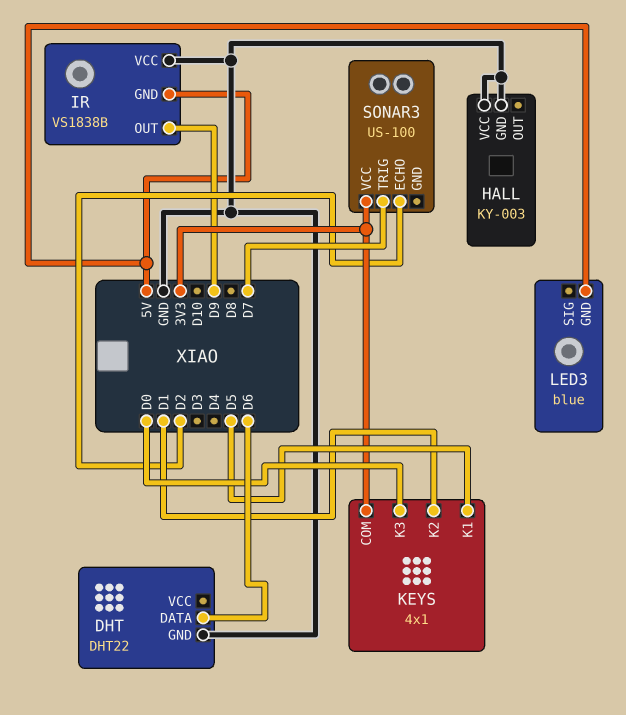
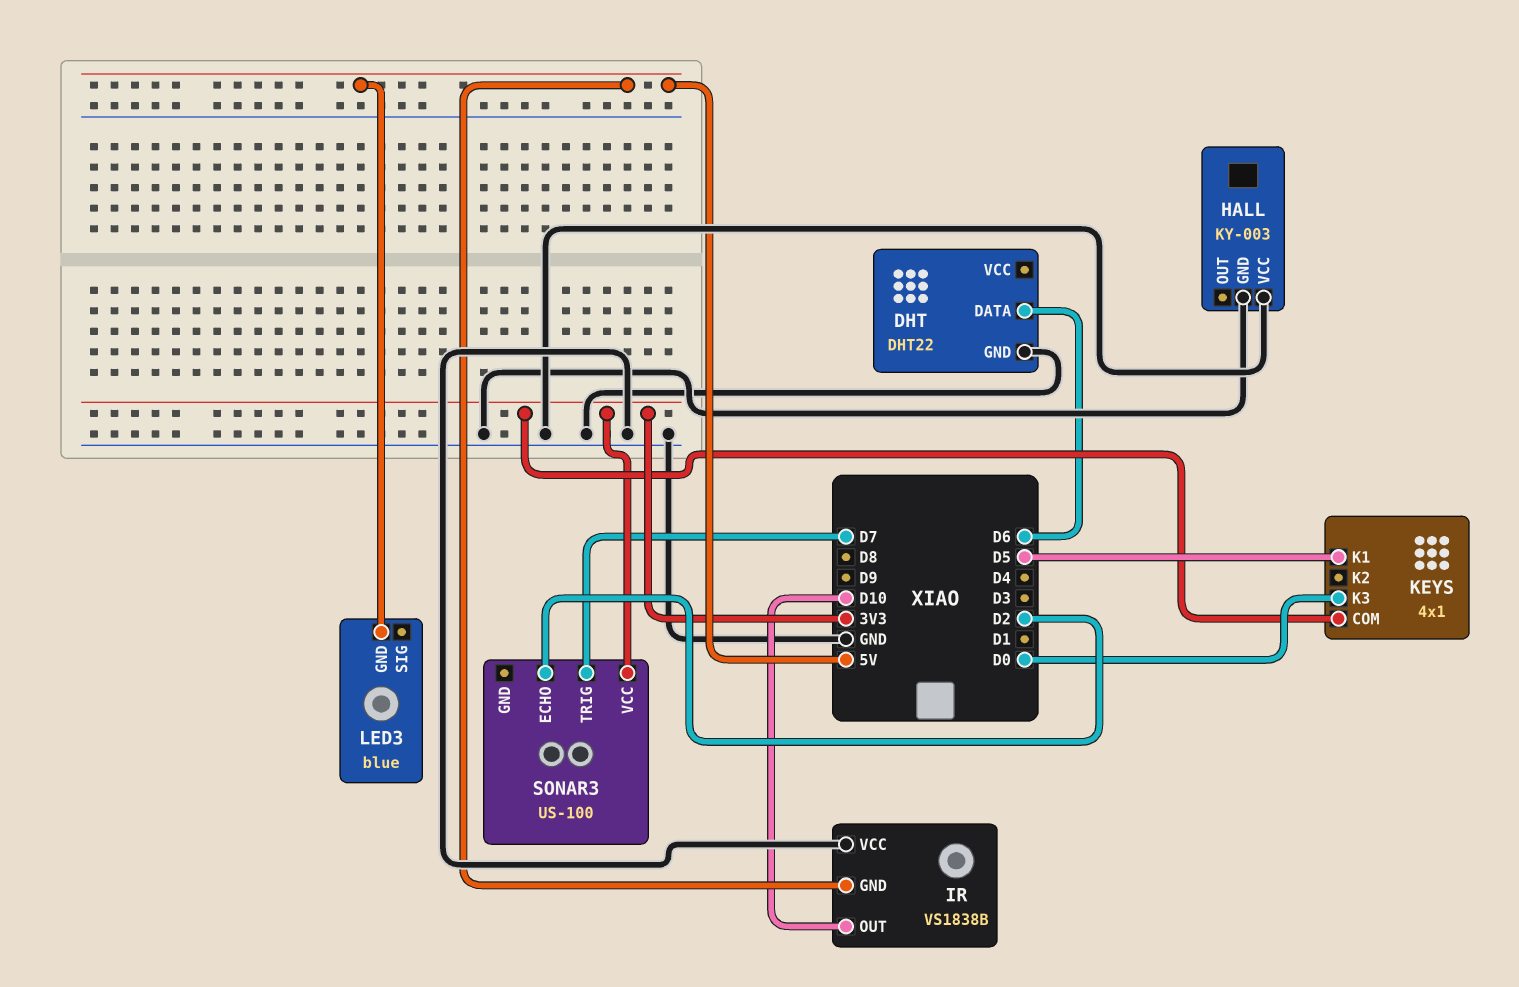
IR pin OUT: D9 -> D10
KEYS pin K2: D1 -> none

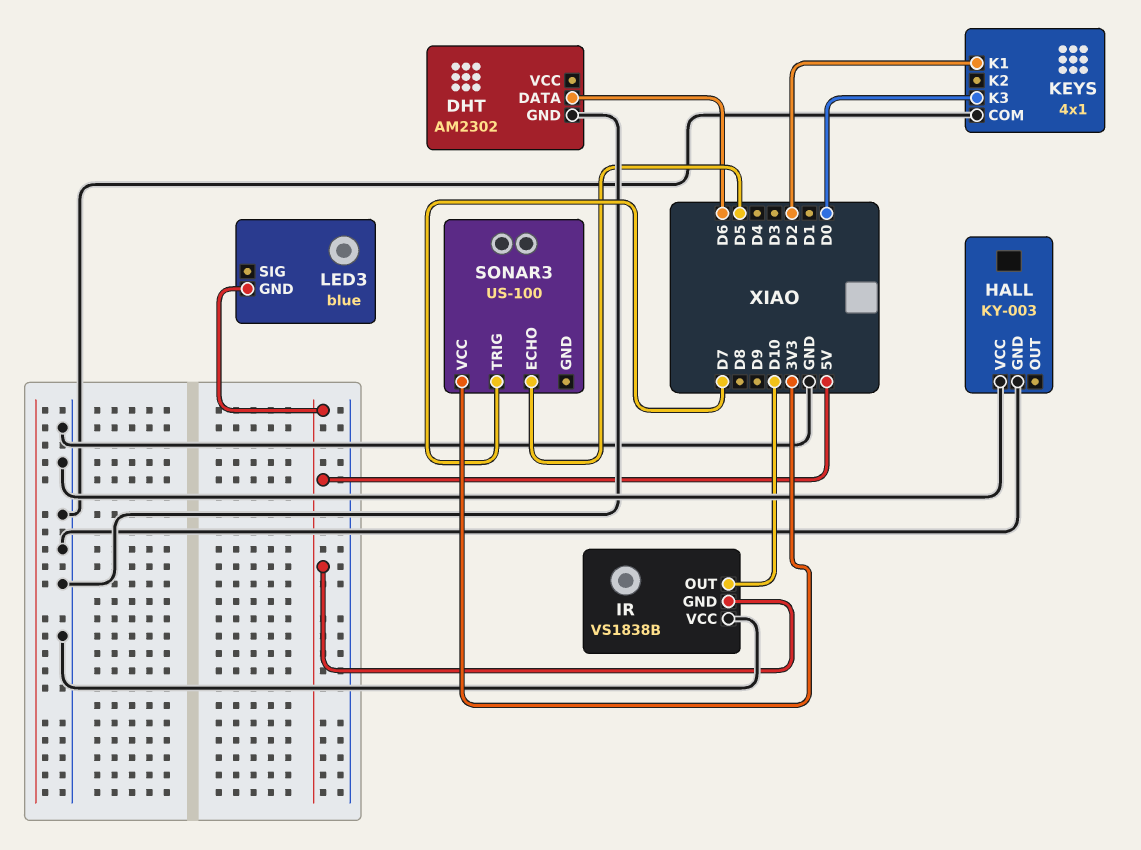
DHT: DHT22 -> AM2302
KEYS pin COM: 3V3 -> GND
KEYS pin K1: D5 -> D2
SONAR3 pin ECHO: D2 -> D5

